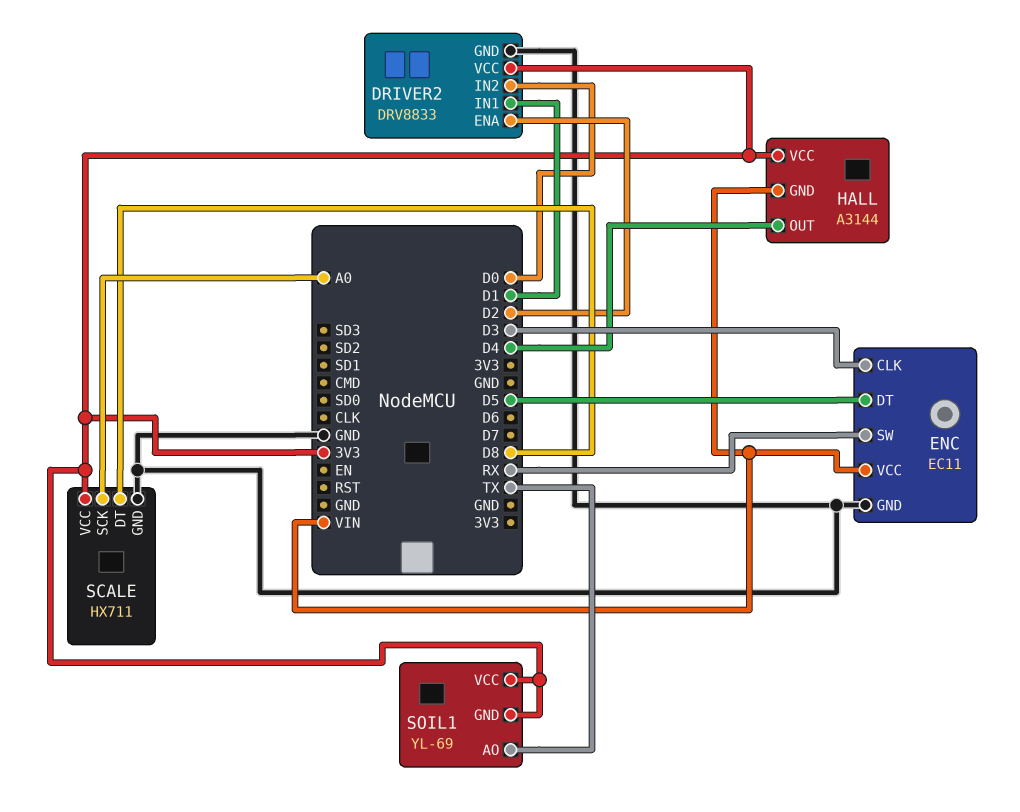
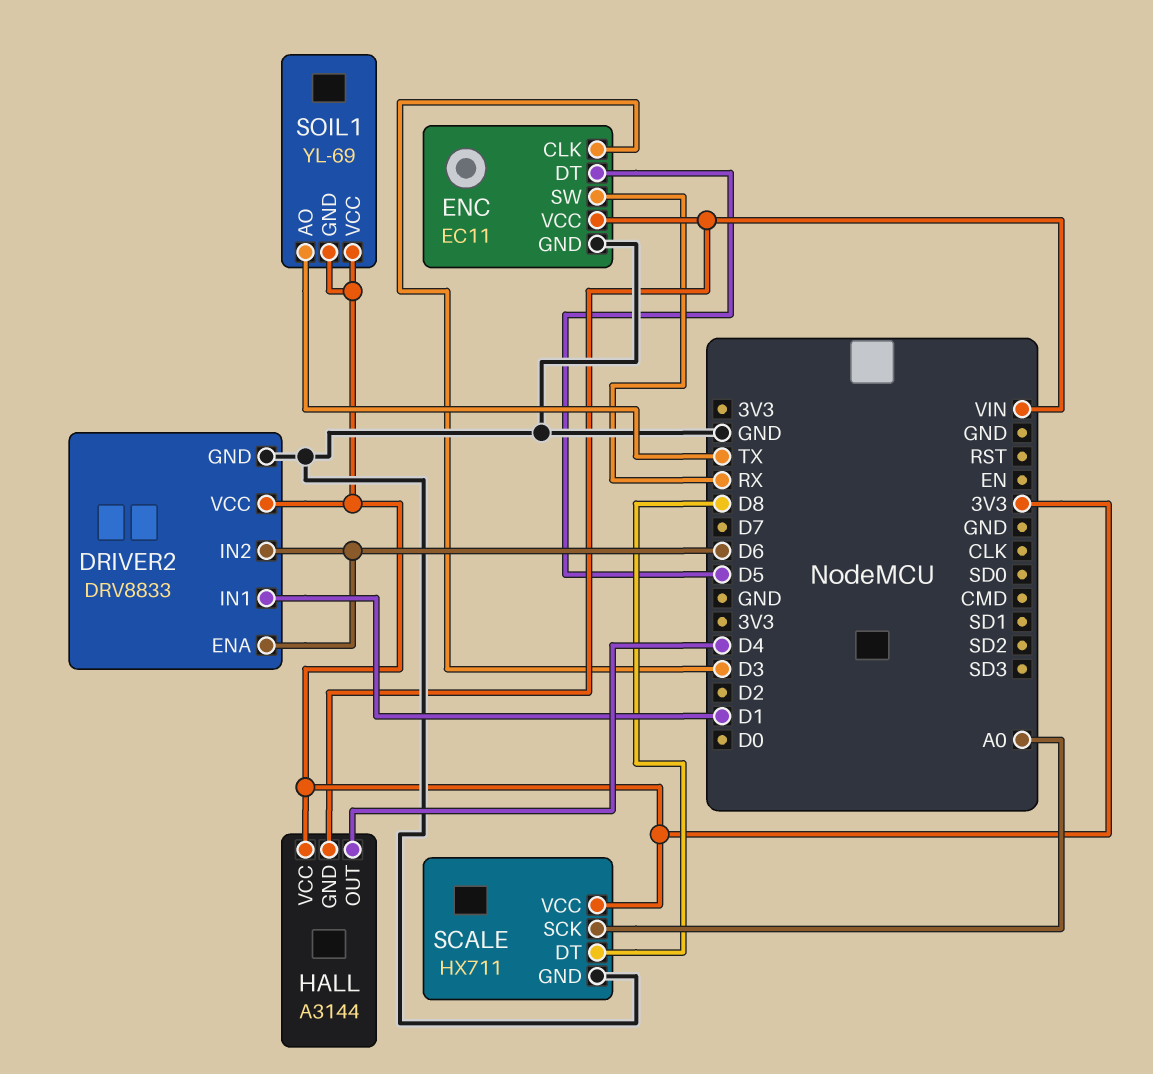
DRIVER2 pin ENA: D2 -> D6
DRIVER2 pin IN2: D0 -> D6

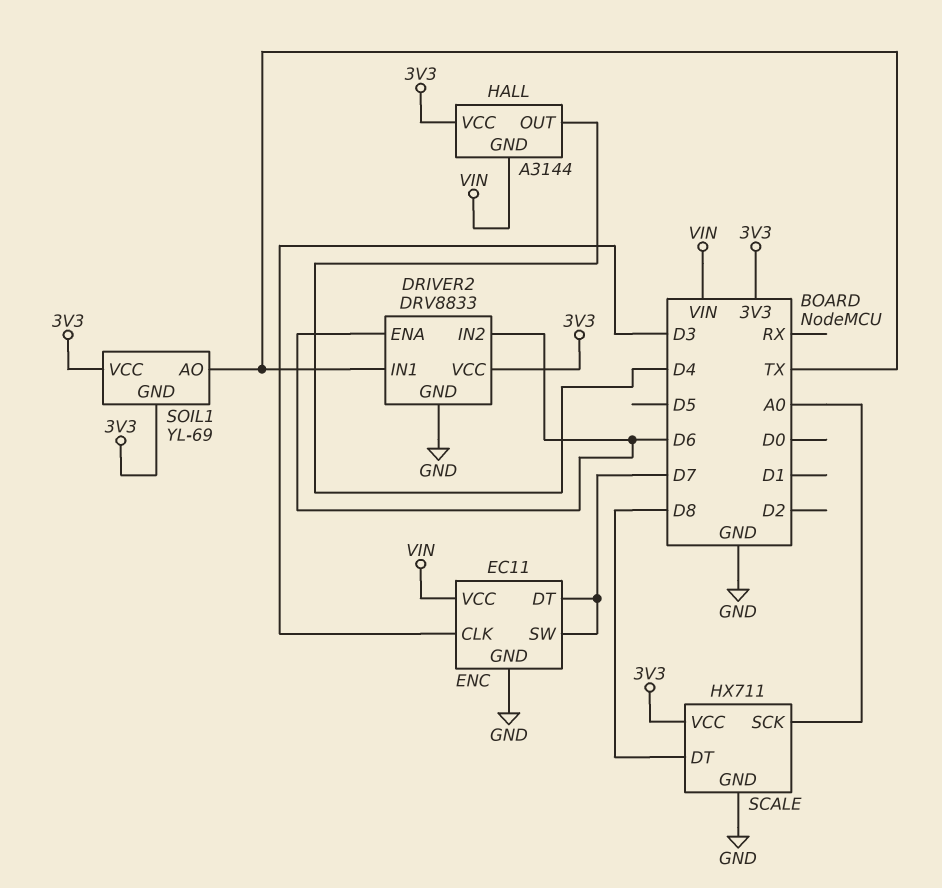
DRIVER2 pin IN1: D1 -> TX
ENC pin DT: D5 -> D7
ENC pin SW: RX -> D7

